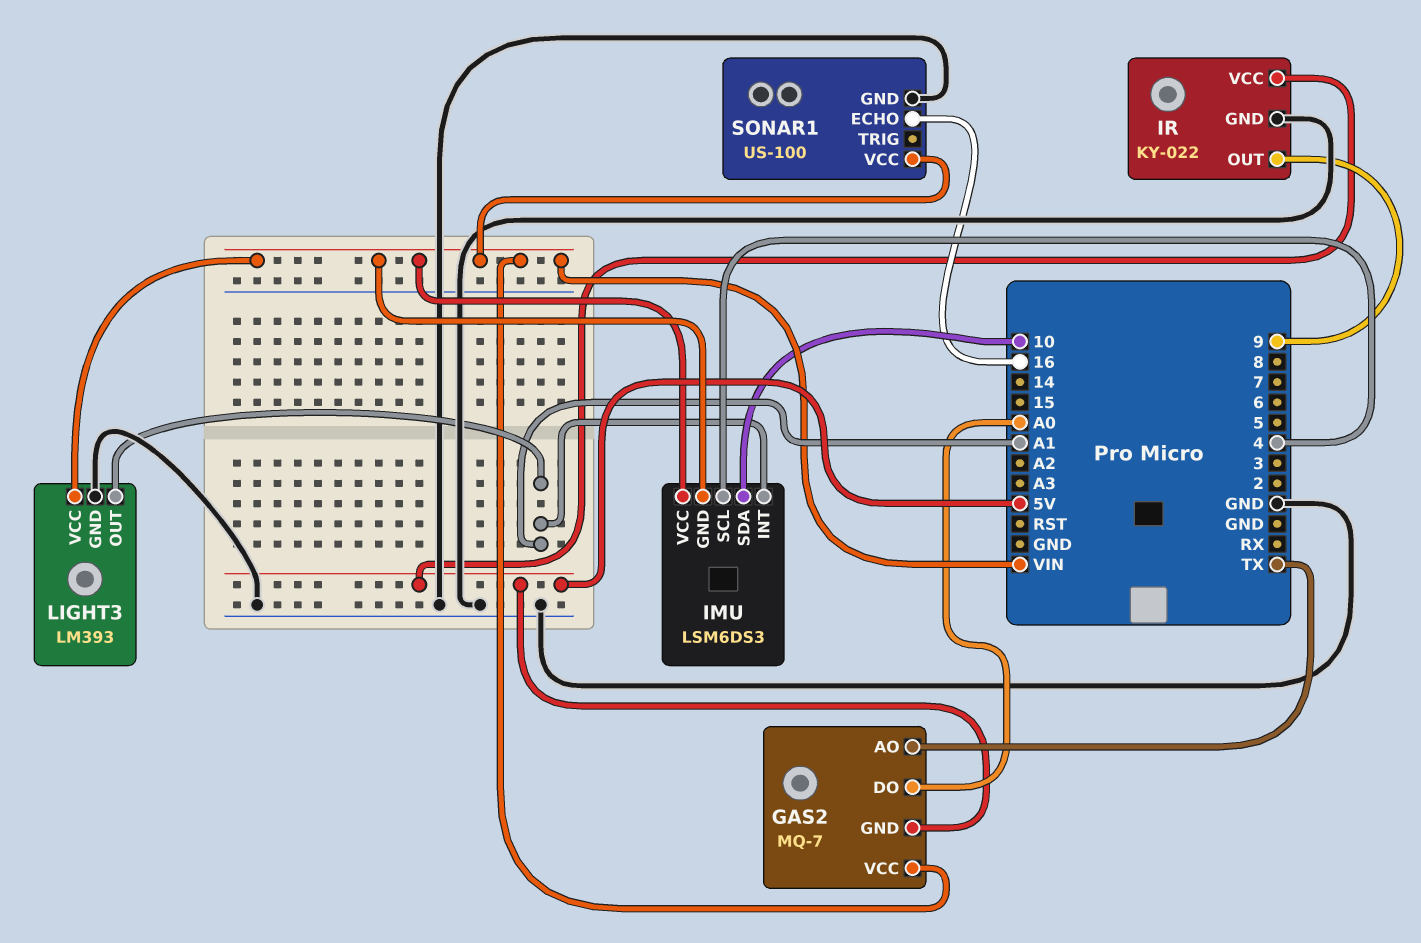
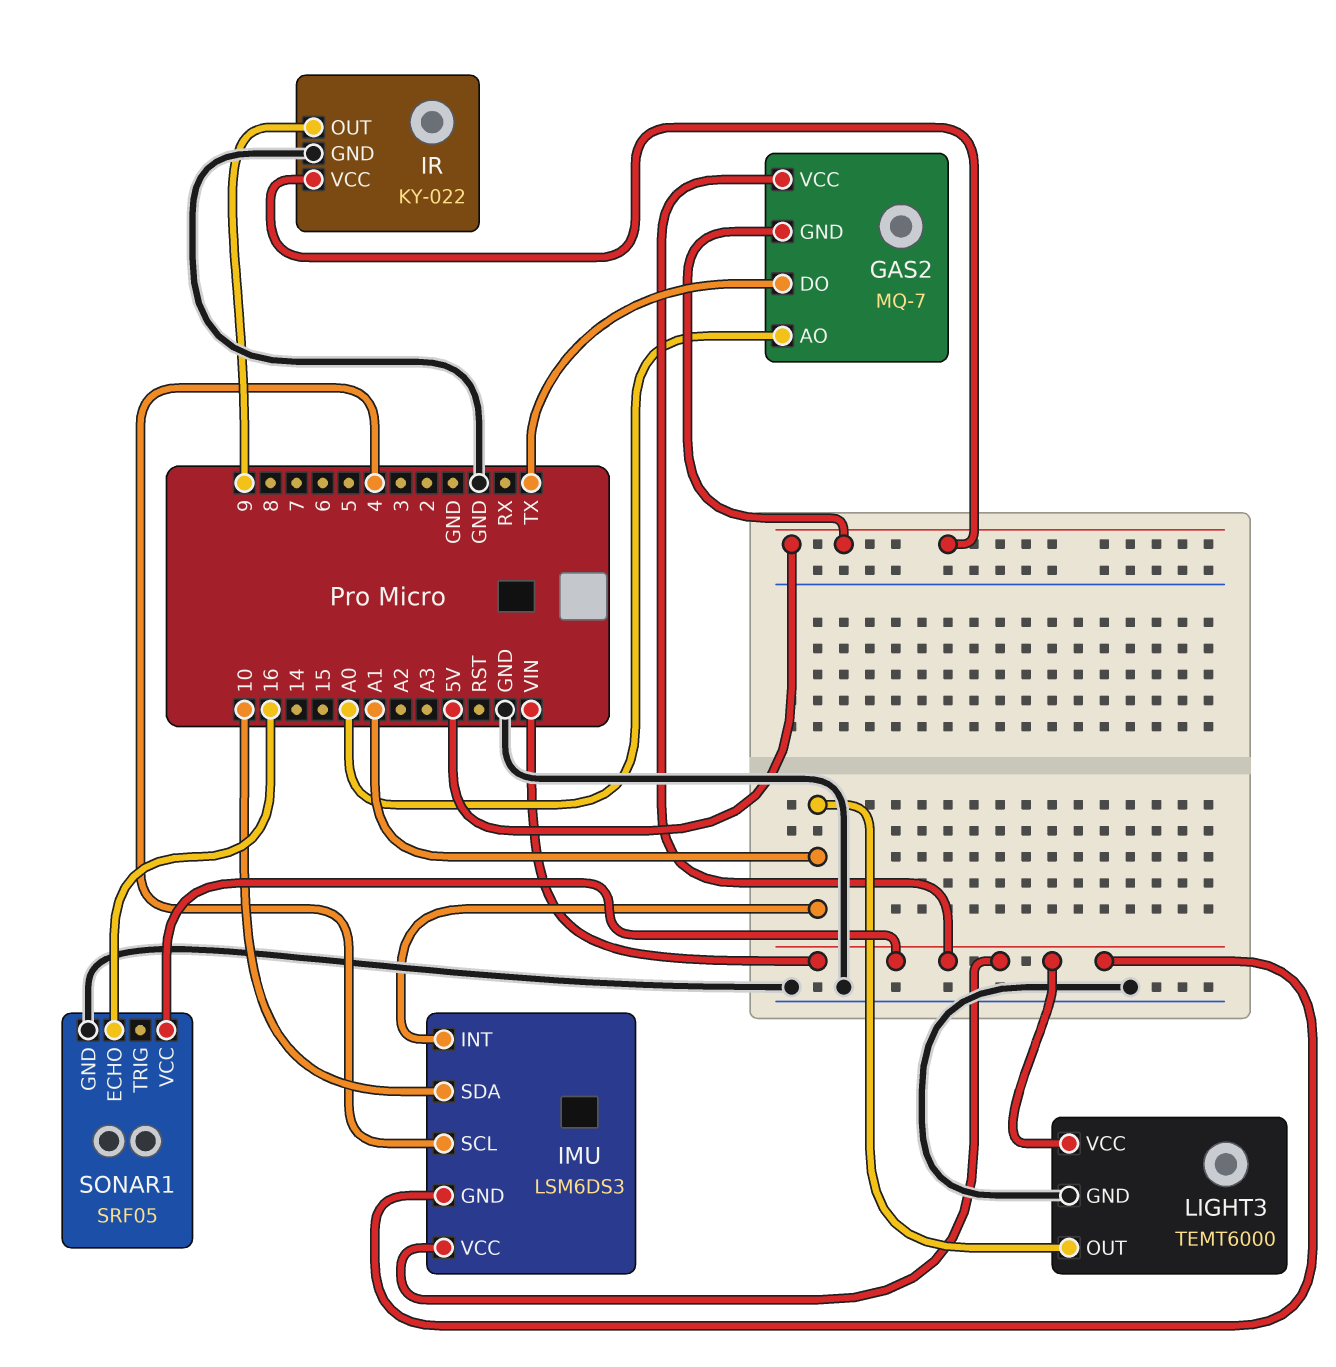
GAS2 pin AO: TX -> A0
GAS2 pin DO: A0 -> TX
LIGHT3: LM393 -> TEMT6000
SONAR1: US-100 -> SRF05

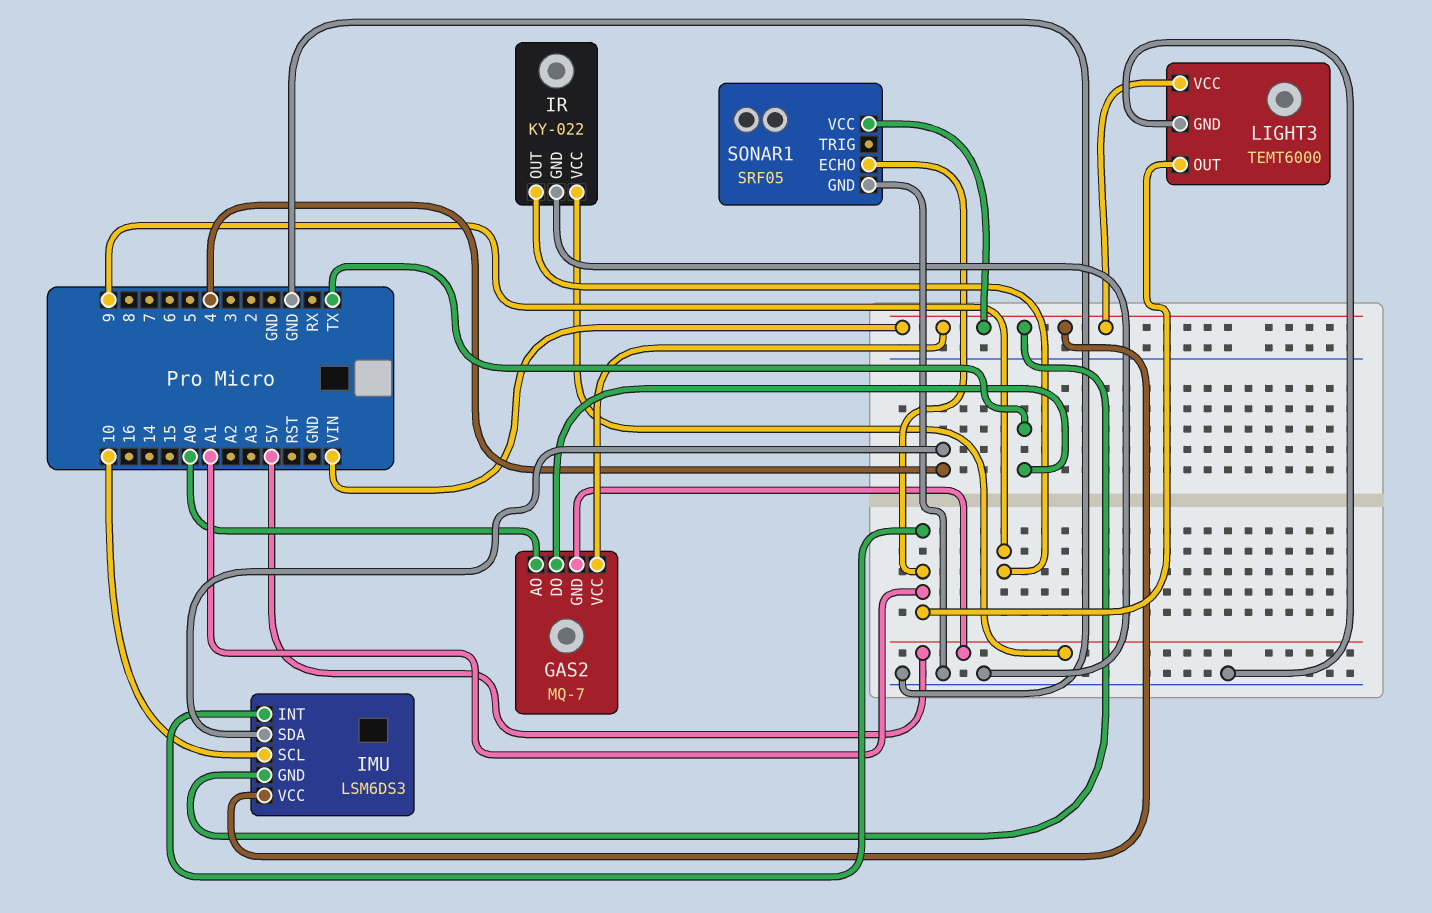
IMU pin SCL: 4 -> 10
IMU pin SDA: 10 -> 4
SONAR1 pin ECHO: 16 -> A1

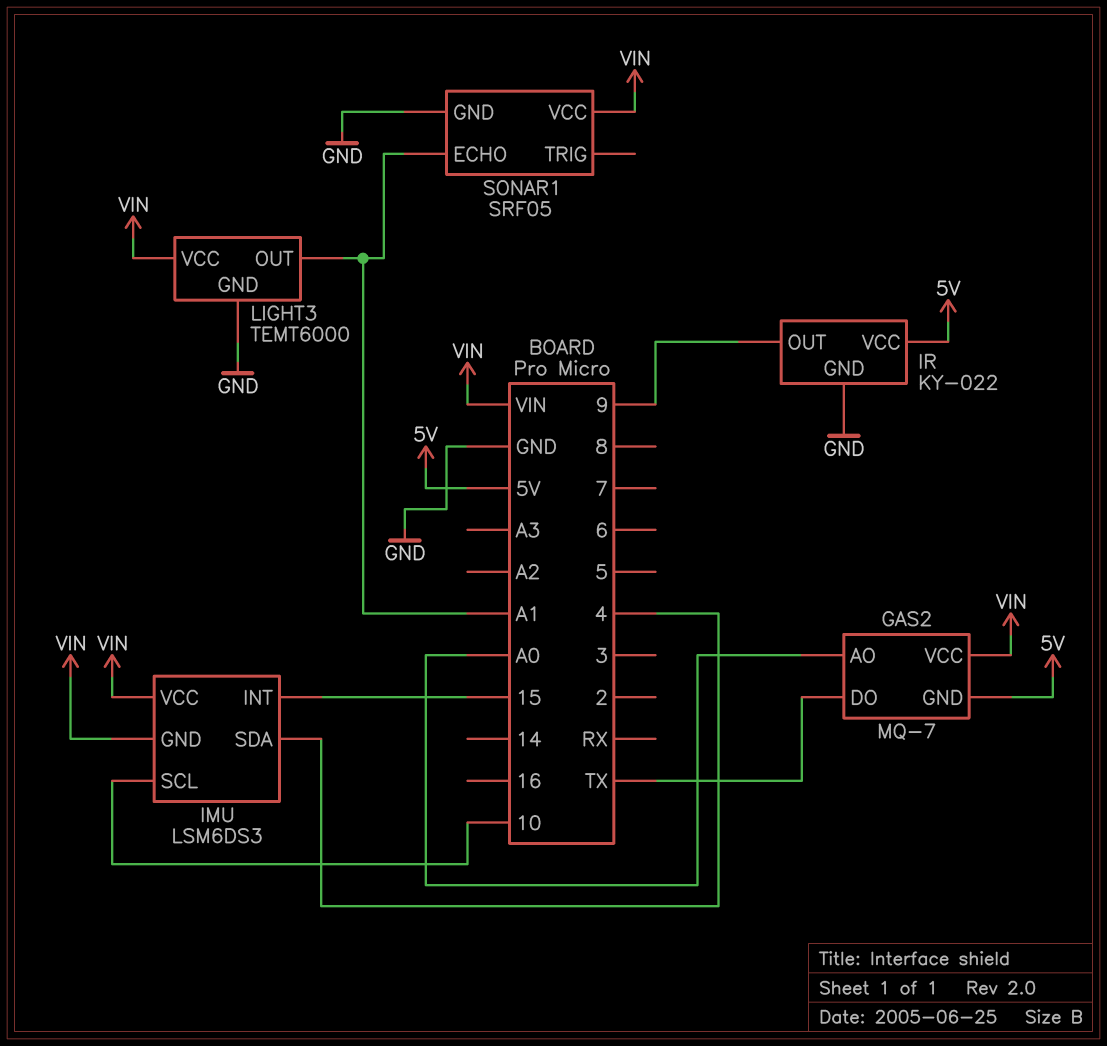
IMU pin INT: A1 -> 15

